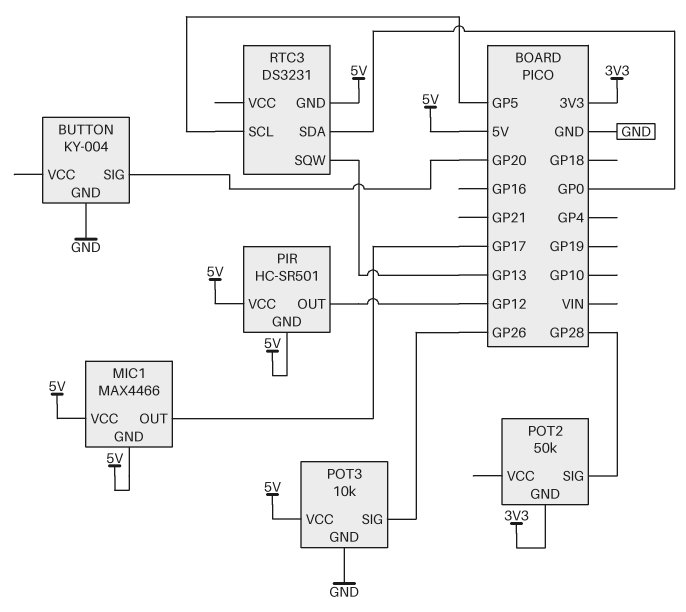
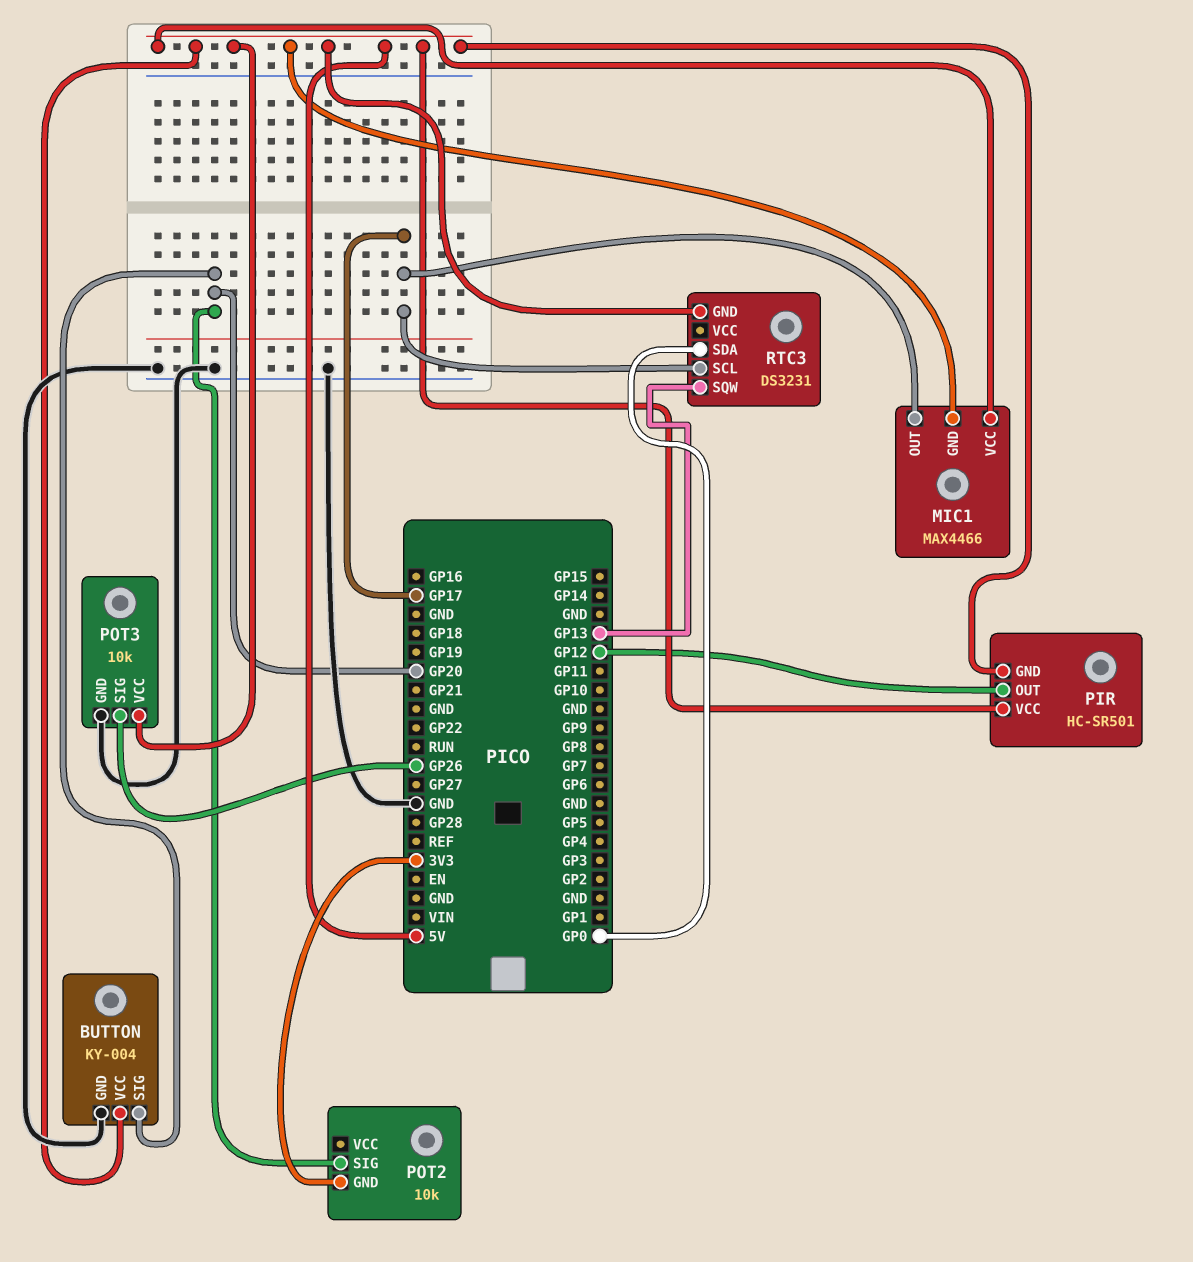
BUTTON pin VCC: none -> 5V
POT2: 50k -> 10k
POT2 pin SIG: GP28 -> GP20
RTC3 pin SCL: GP5 -> GP17

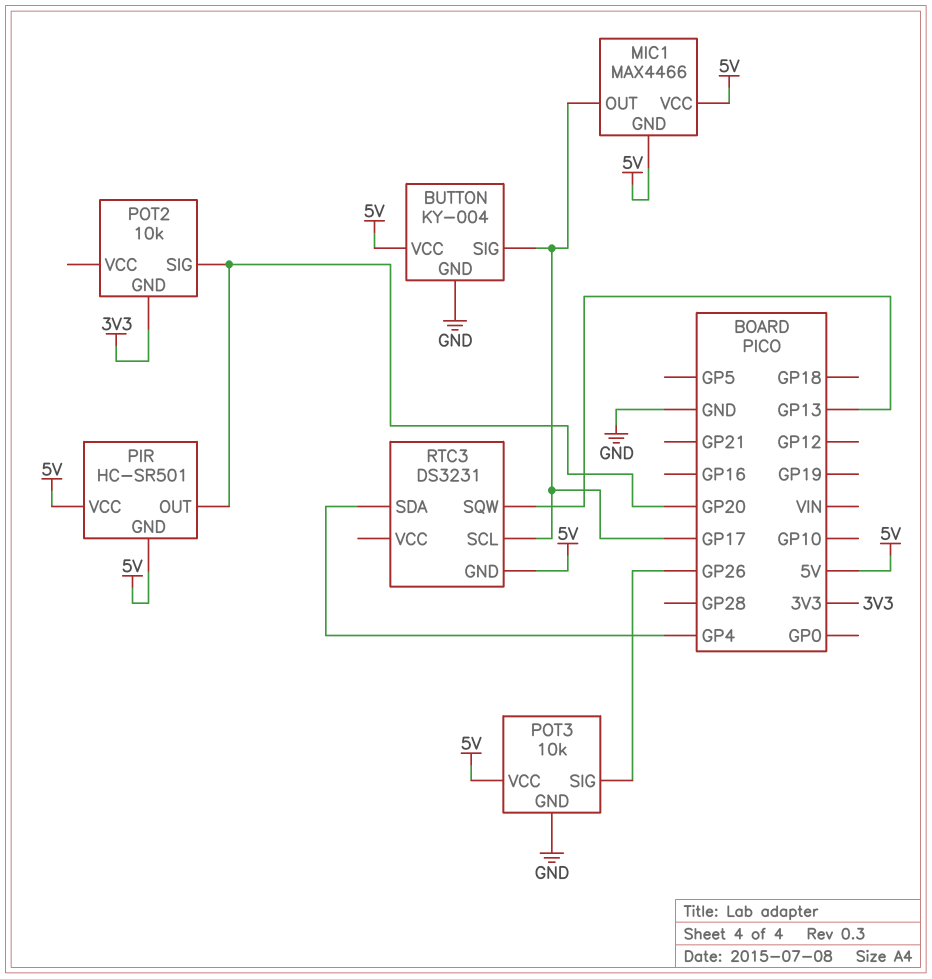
BUTTON pin SIG: GP20 -> GP17
PIR pin OUT: GP12 -> GP20
RTC3 pin SDA: GP0 -> GP4

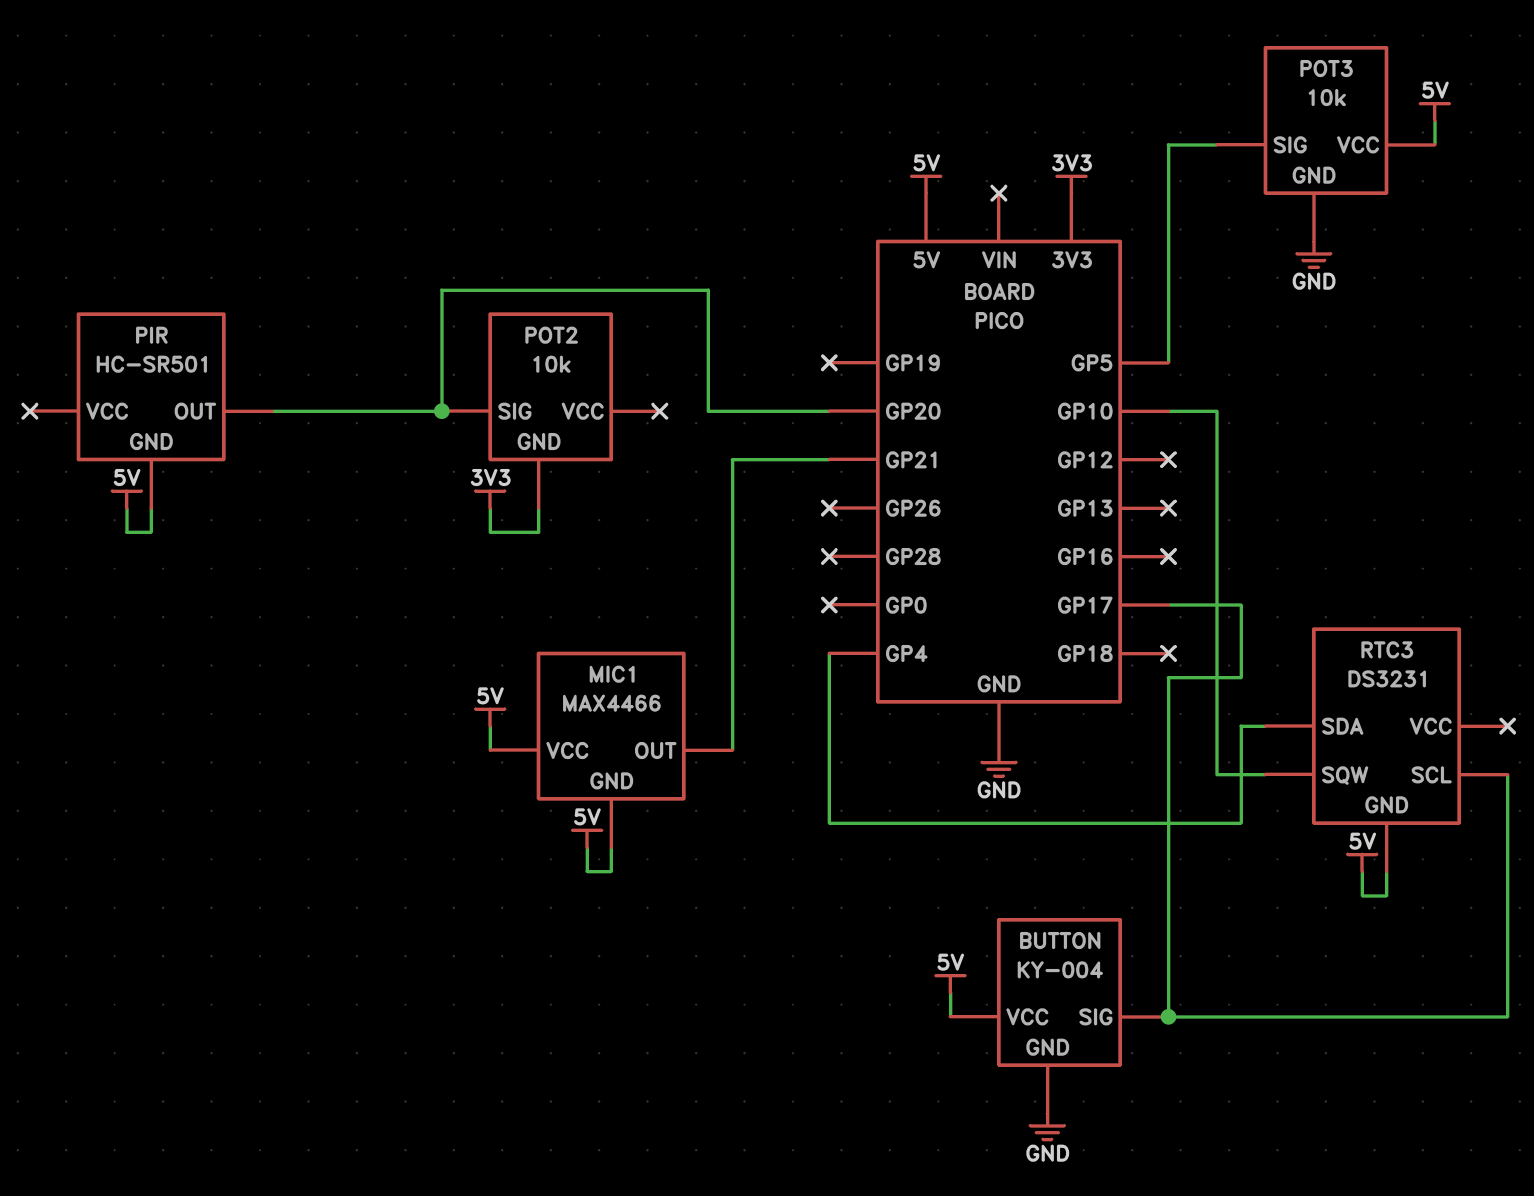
MIC1 pin OUT: GP17 -> GP21
PIR pin VCC: 5V -> none
POT3 pin SIG: GP26 -> GP5
RTC3 pin SQW: GP13 -> GP10

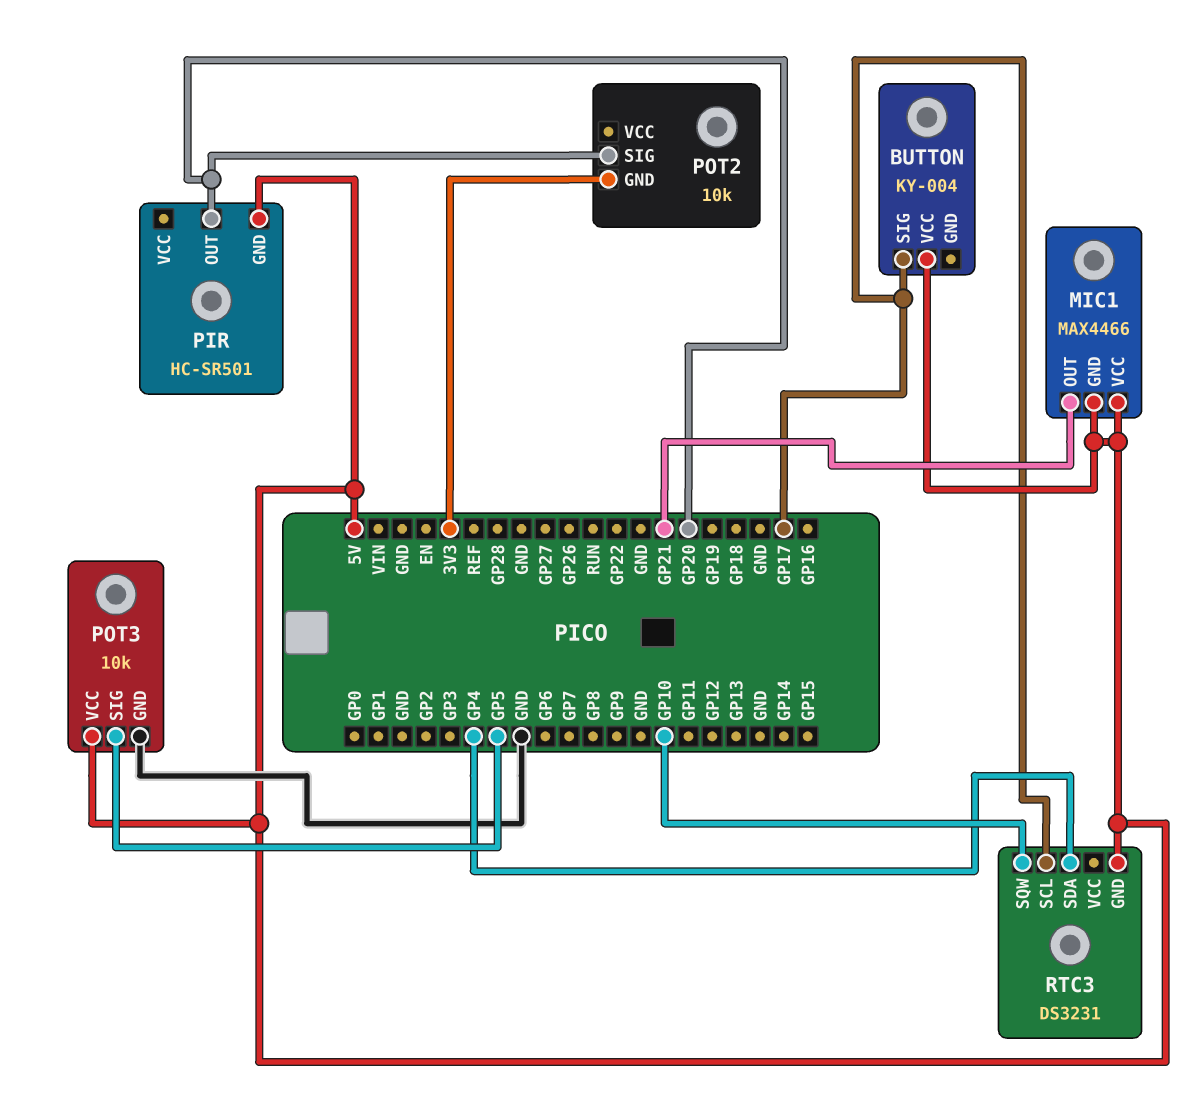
BUTTON pin GND: GND -> none

